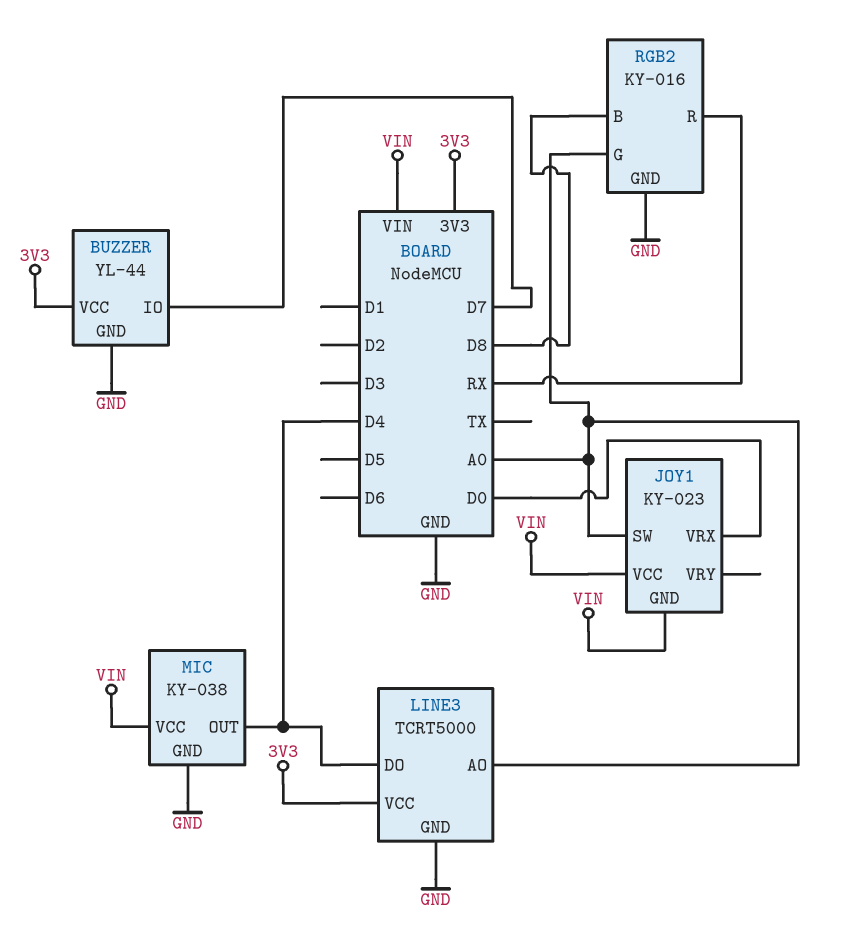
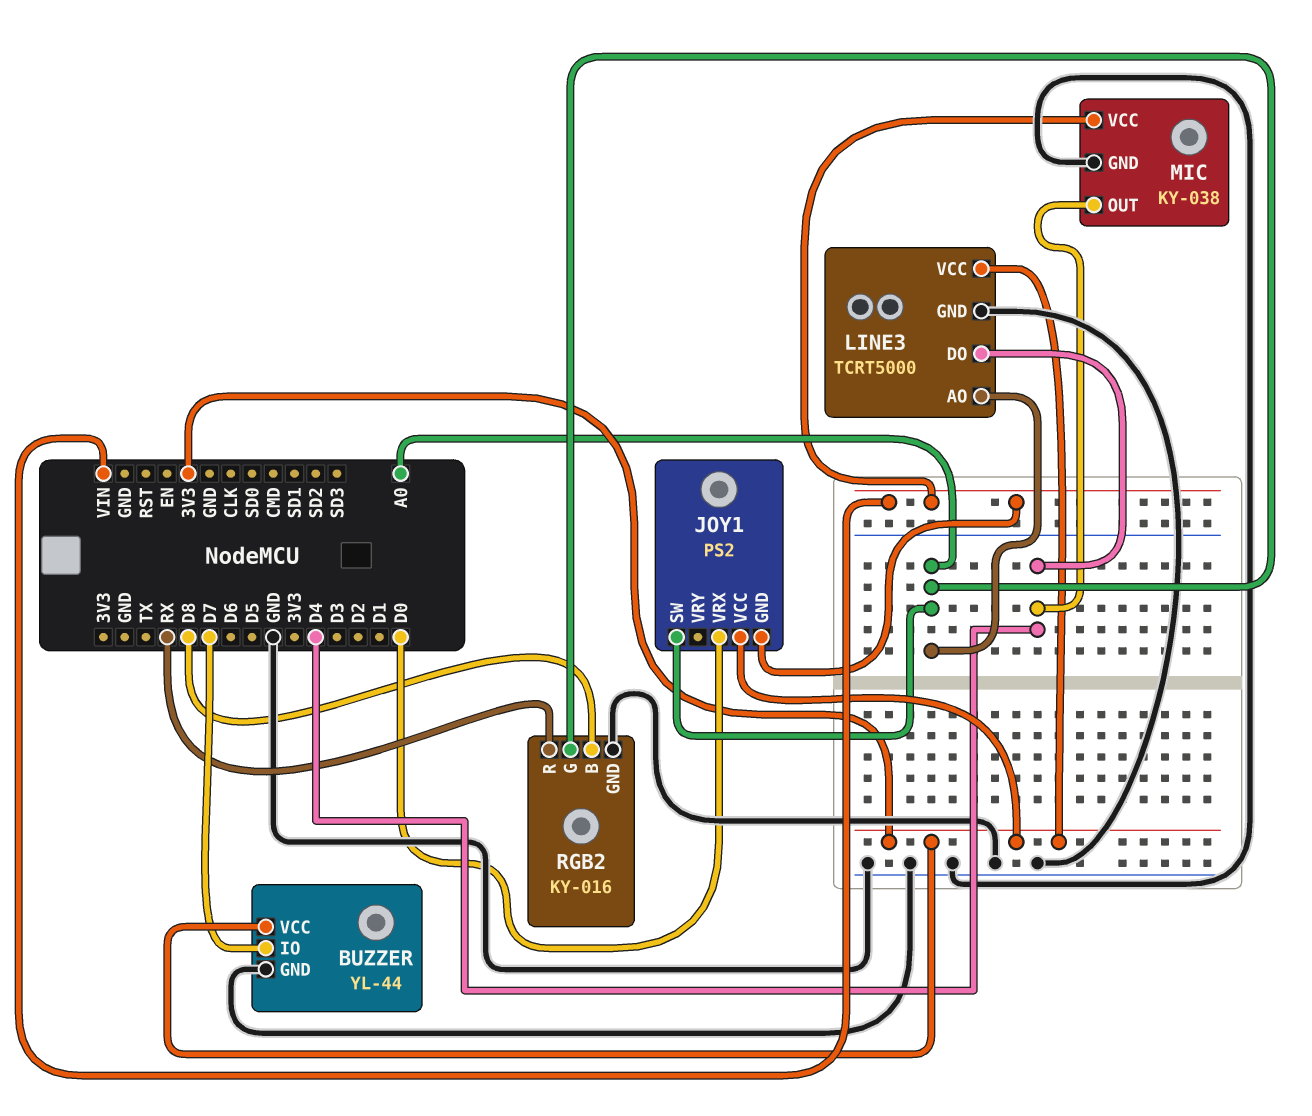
JOY1: KY-023 -> PS2
JOY1 pin VCC: VIN -> 3V3

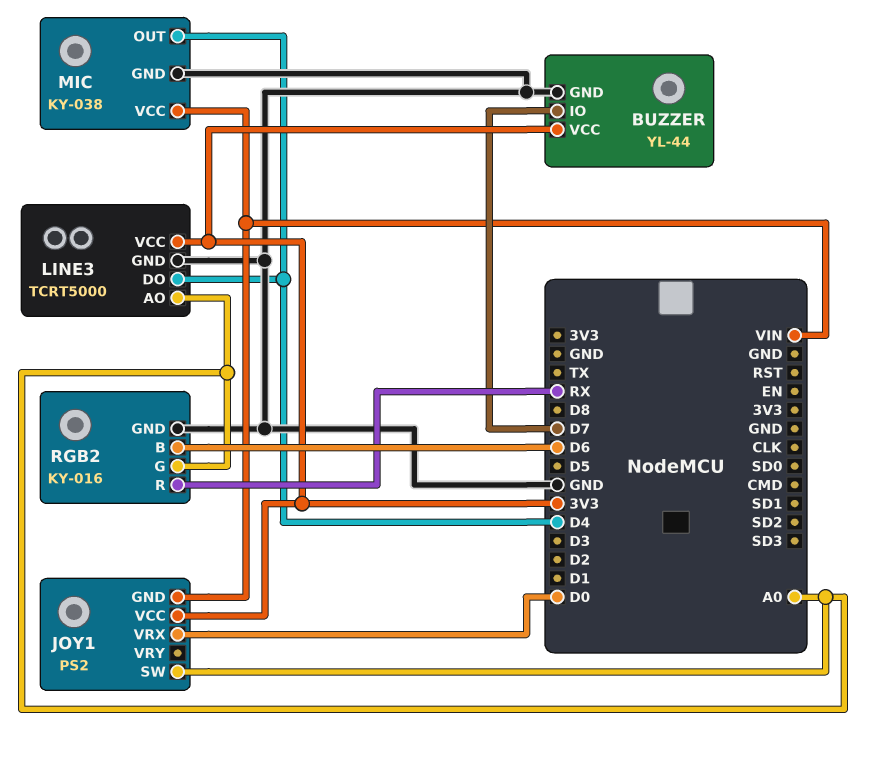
RGB2 pin B: D8 -> D6

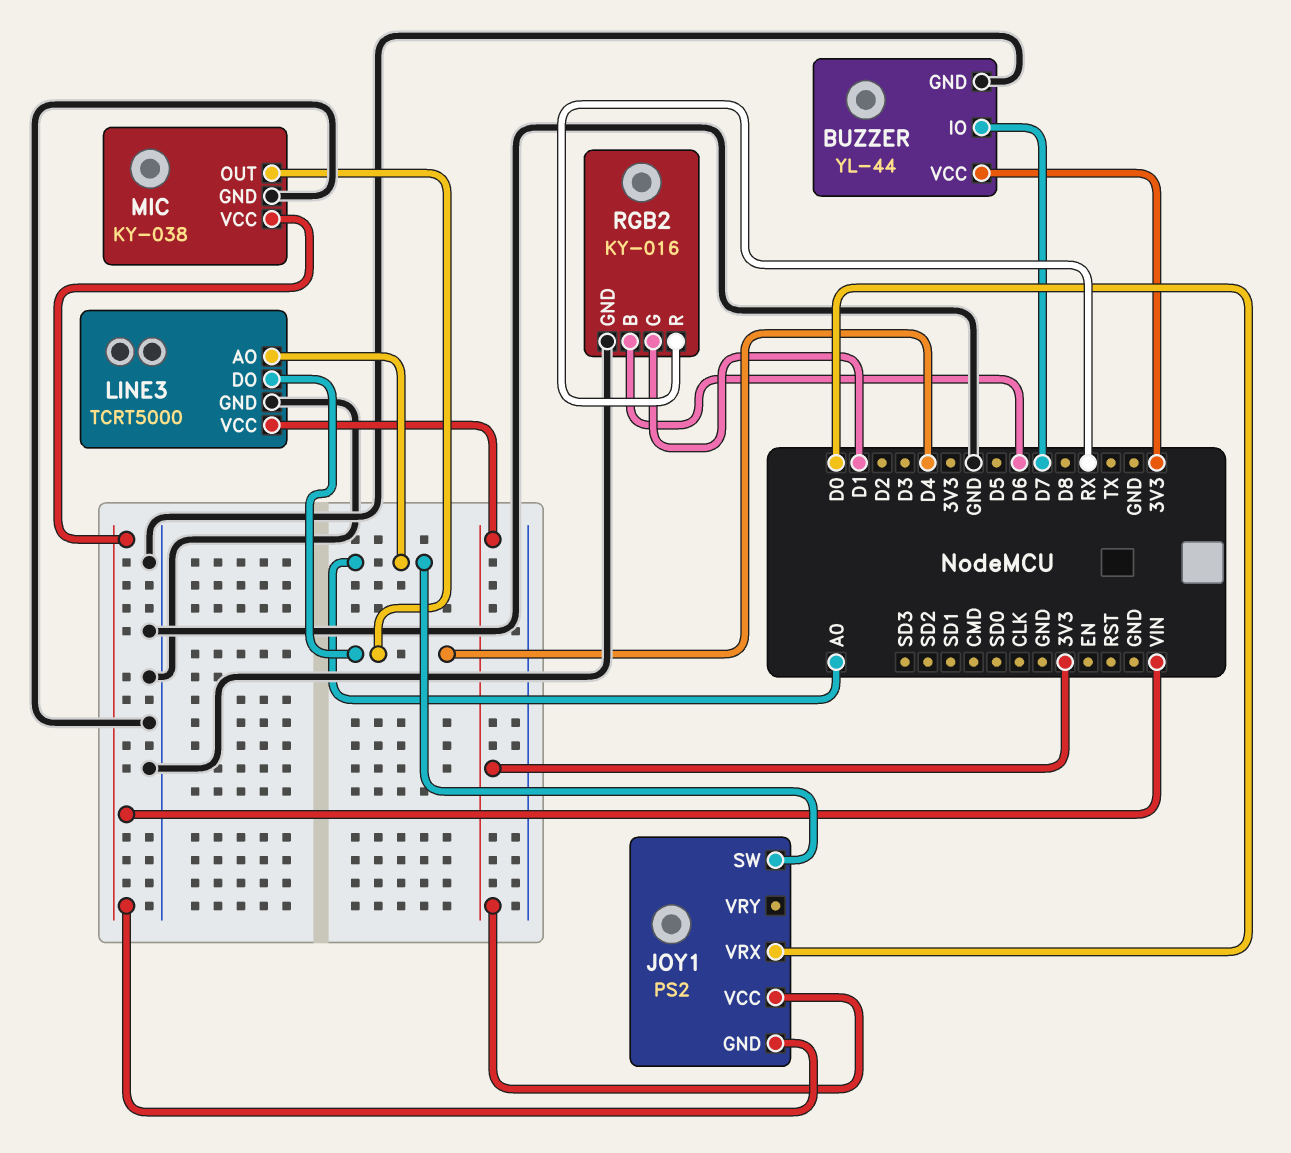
RGB2 pin G: A0 -> D1

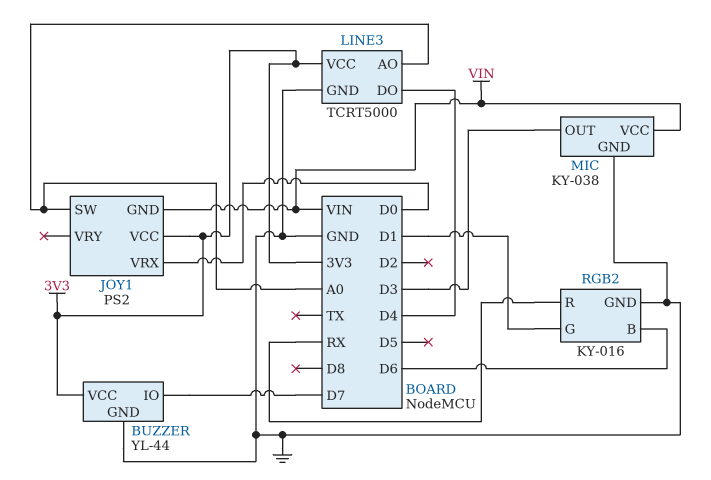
MIC pin OUT: D4 -> D3

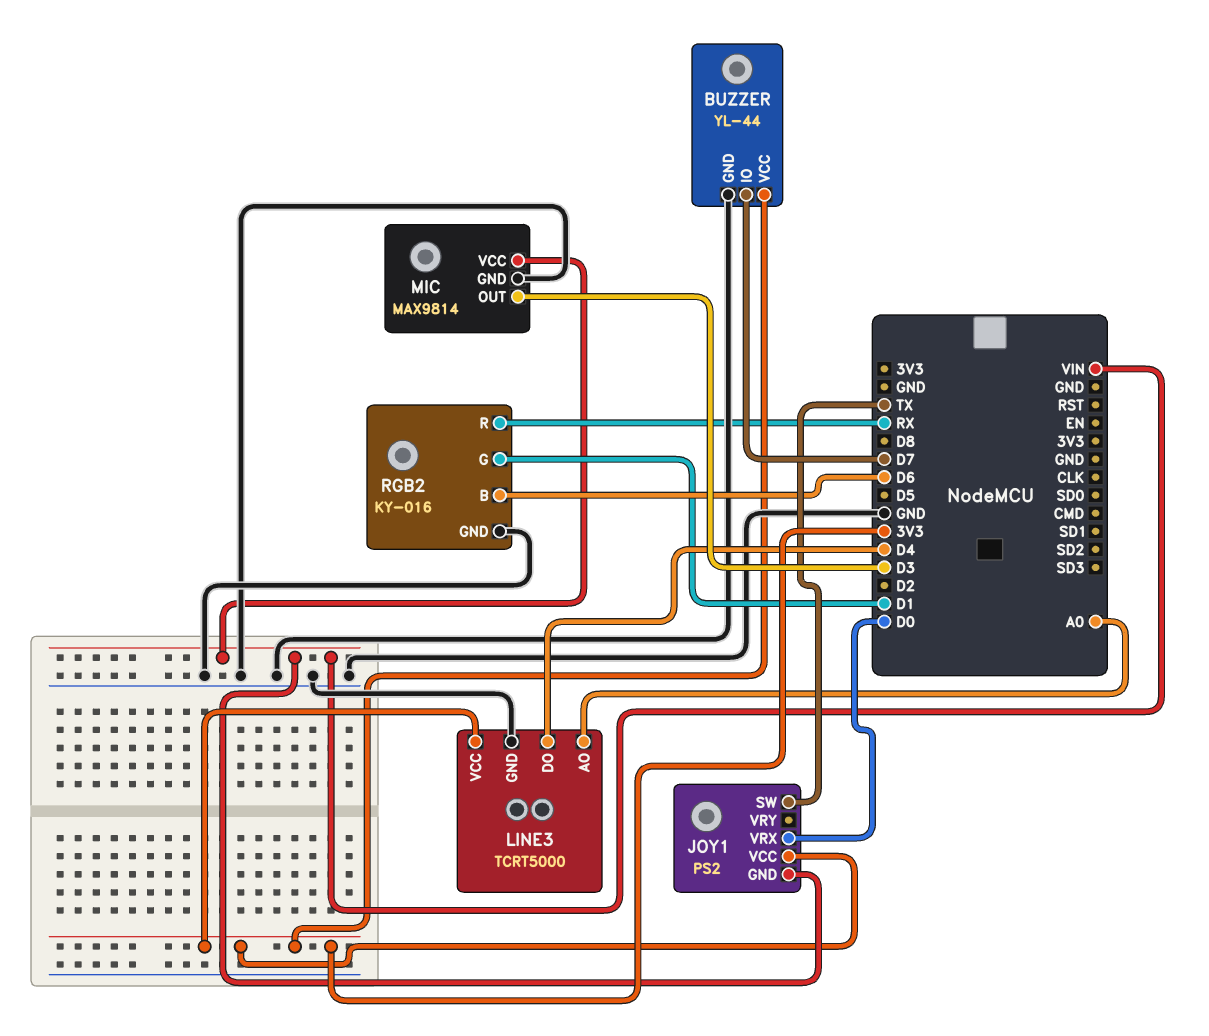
JOY1 pin SW: A0 -> TX
MIC: KY-038 -> MAX9814

